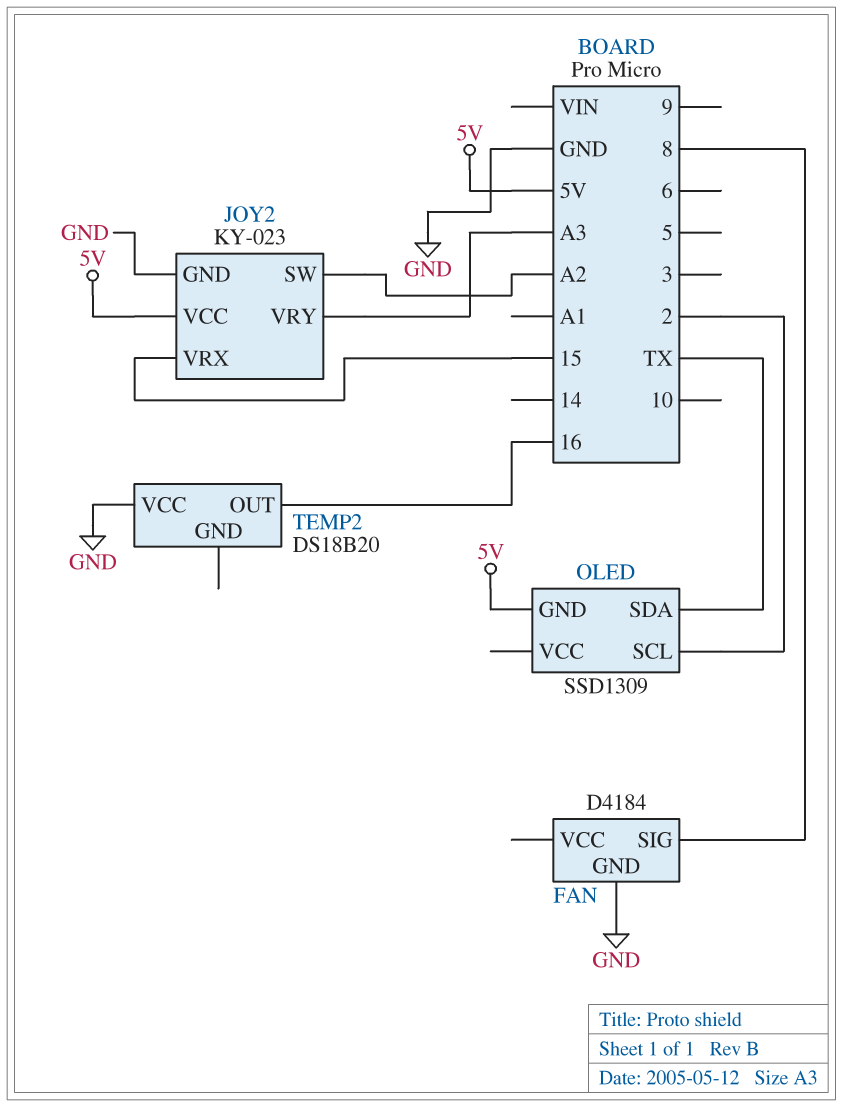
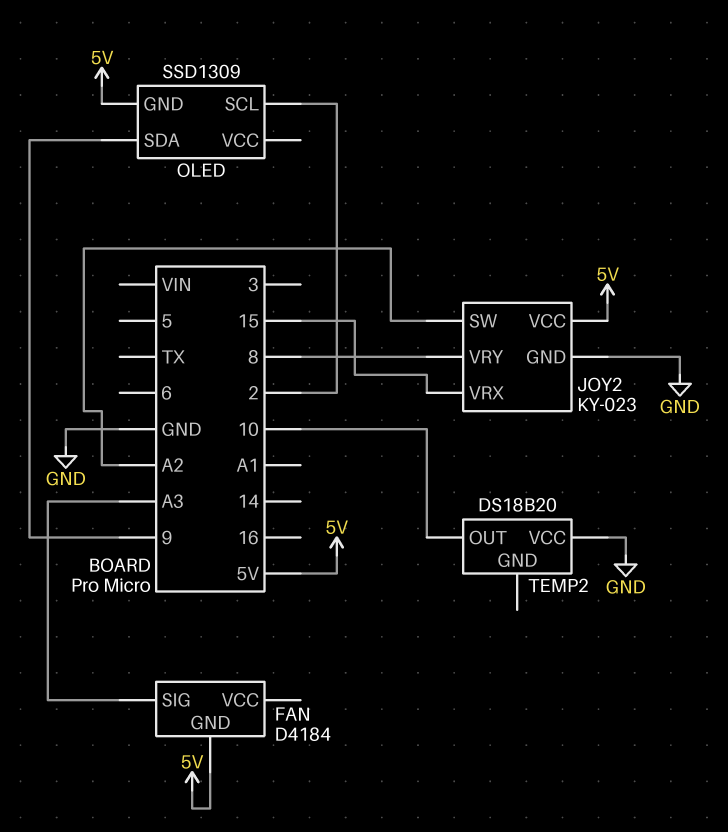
FAN pin GND: GND -> 5V
FAN pin SIG: 8 -> A3
JOY2 pin VRY: A3 -> 8
OLED pin SDA: TX -> 9
TEMP2 pin OUT: 16 -> 10

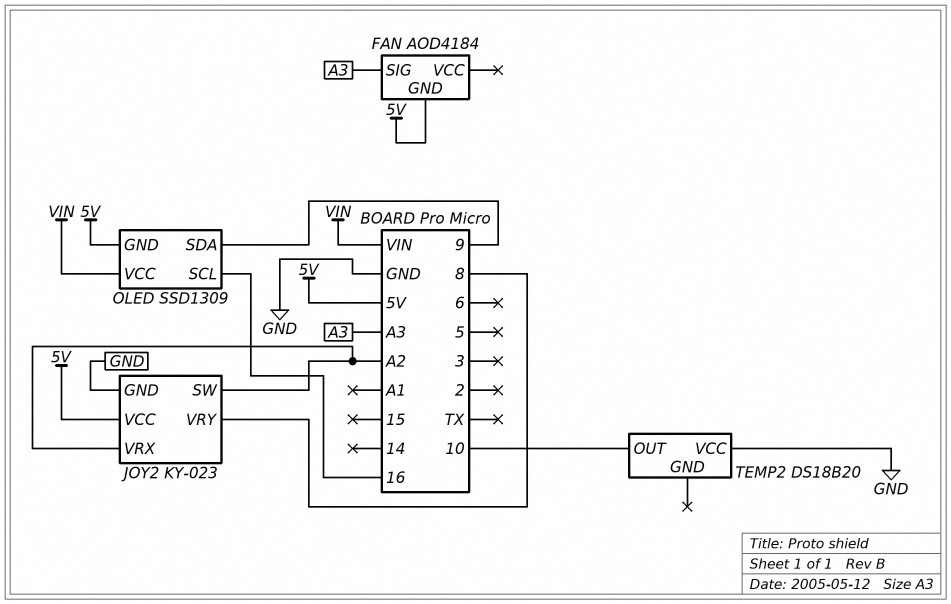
FAN: D4184 -> AOD4184
JOY2 pin VRX: 15 -> A2
OLED pin SCL: 2 -> 16
OLED pin VCC: none -> VIN

